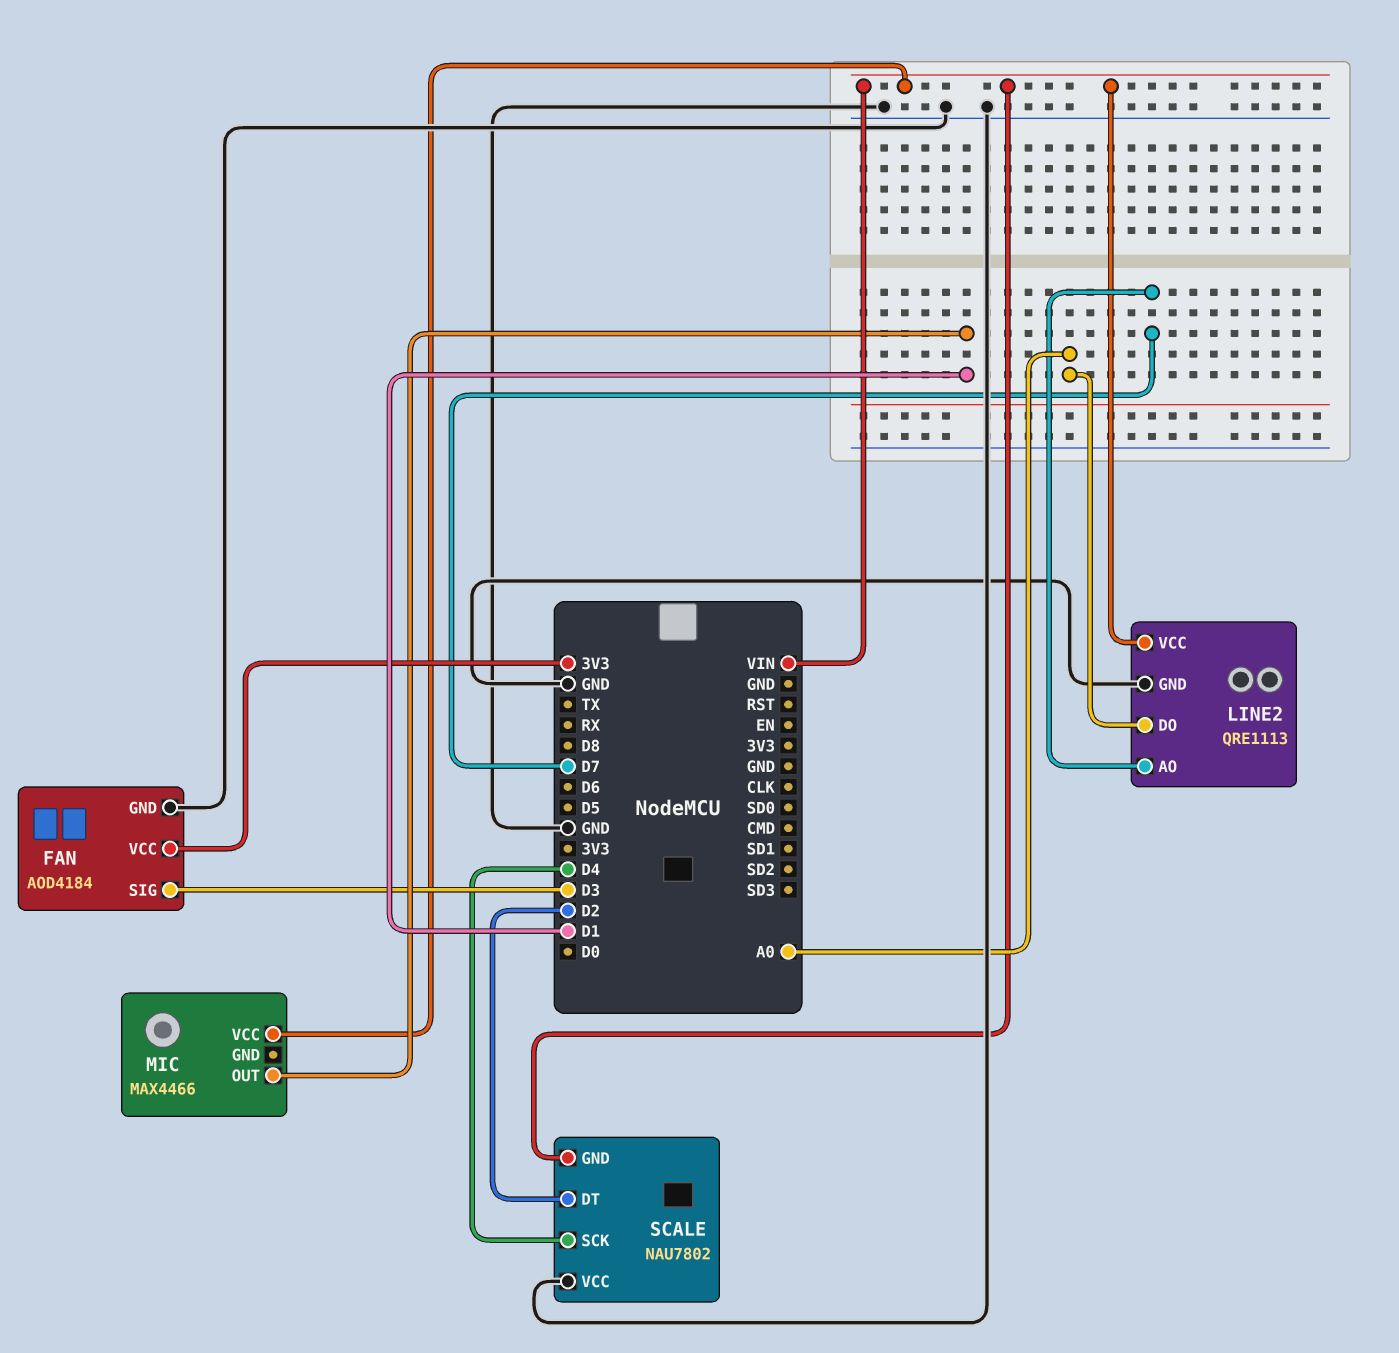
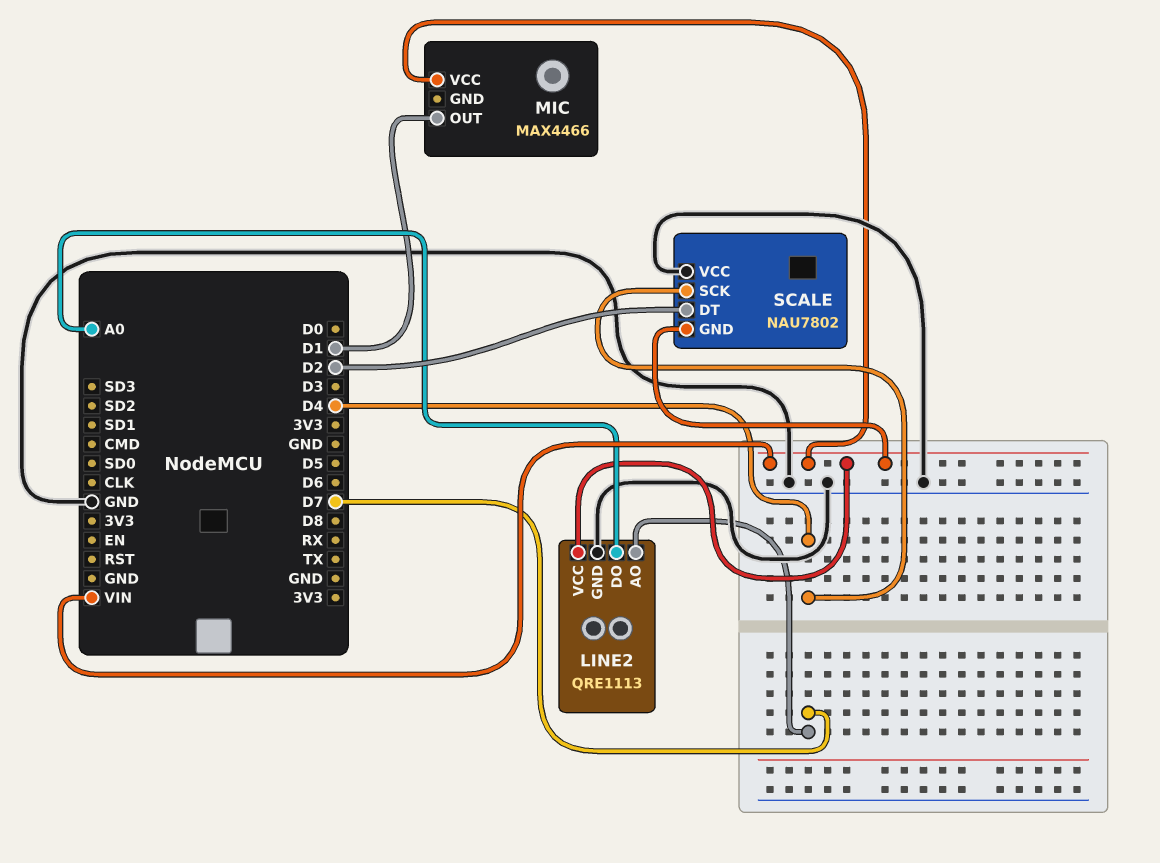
FAN: AOD4184 -> none
FAN pin GND: GND -> none
FAN pin SIG: D3 -> none
FAN pin VCC: 3V3 -> none

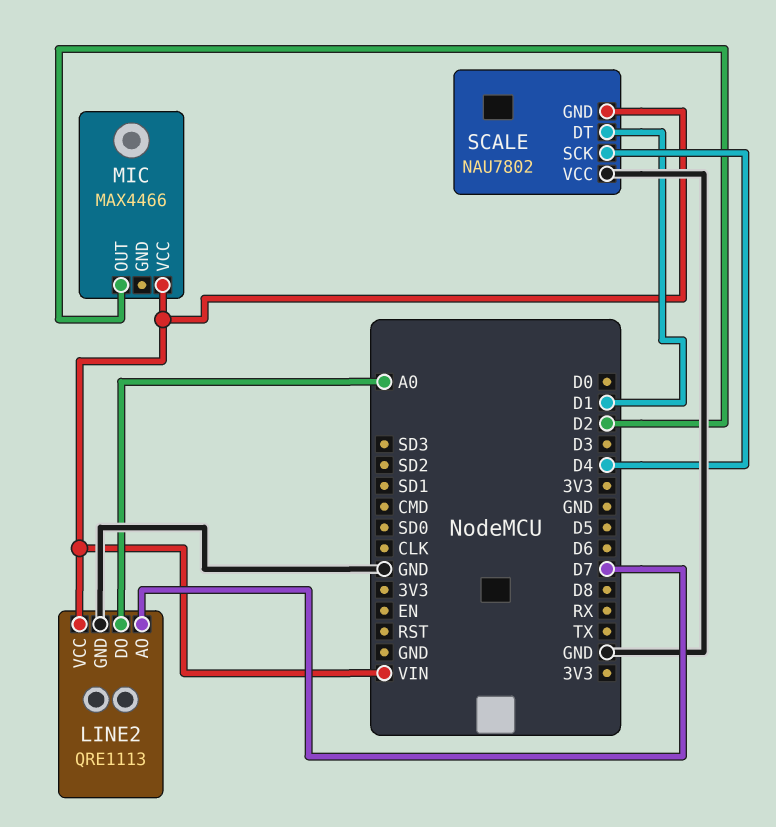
MIC pin OUT: D1 -> D2
SCALE pin DT: D2 -> D1

